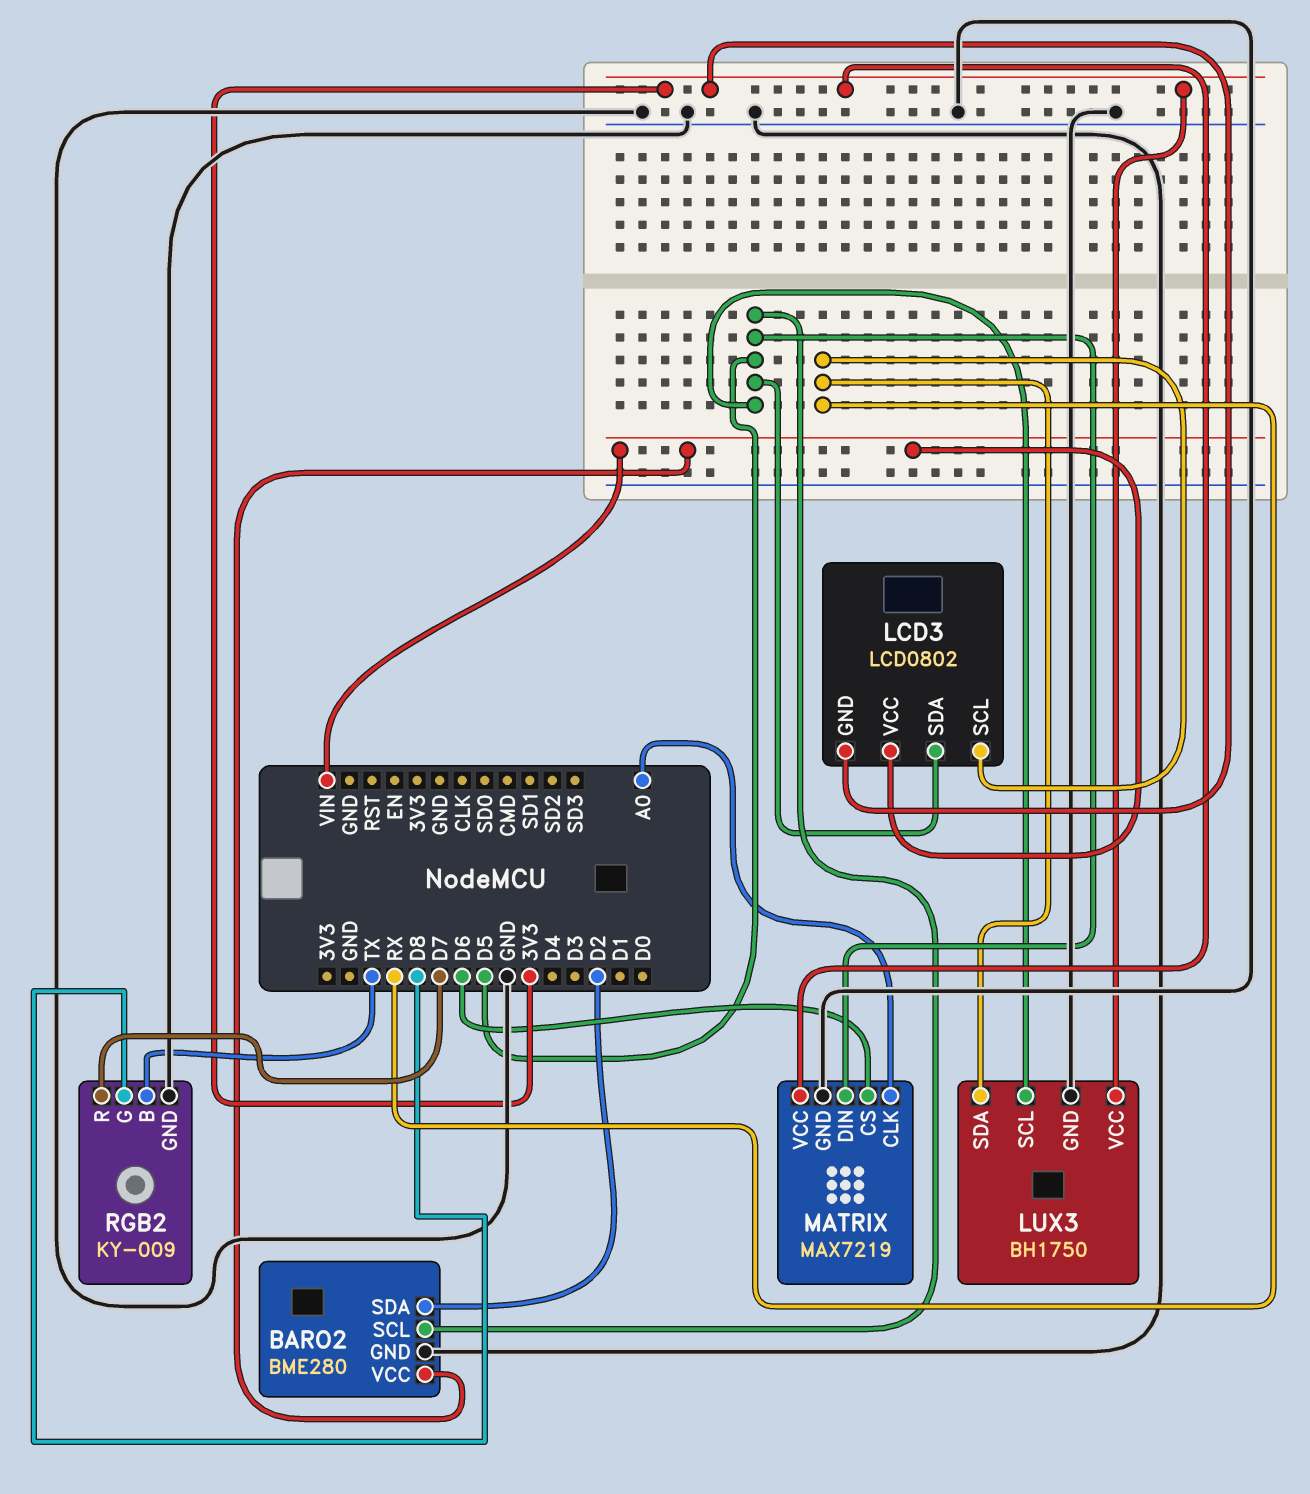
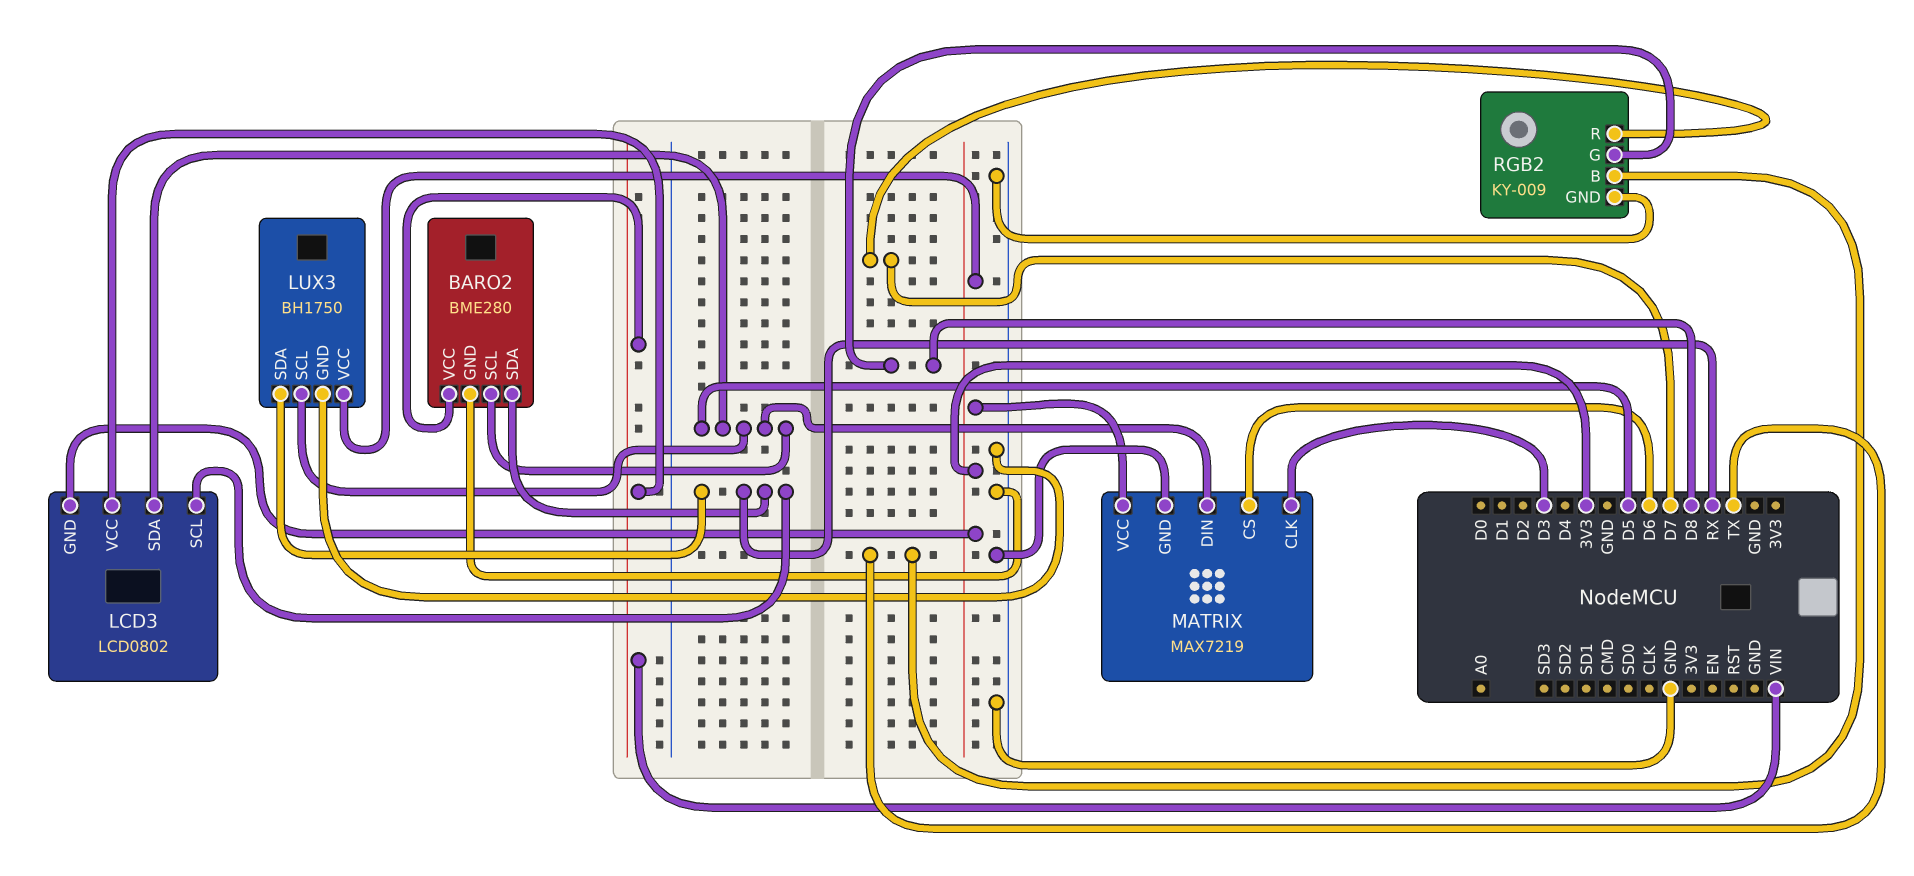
BARO2 pin SDA: D2 -> RX
MATRIX pin CLK: A0 -> D3

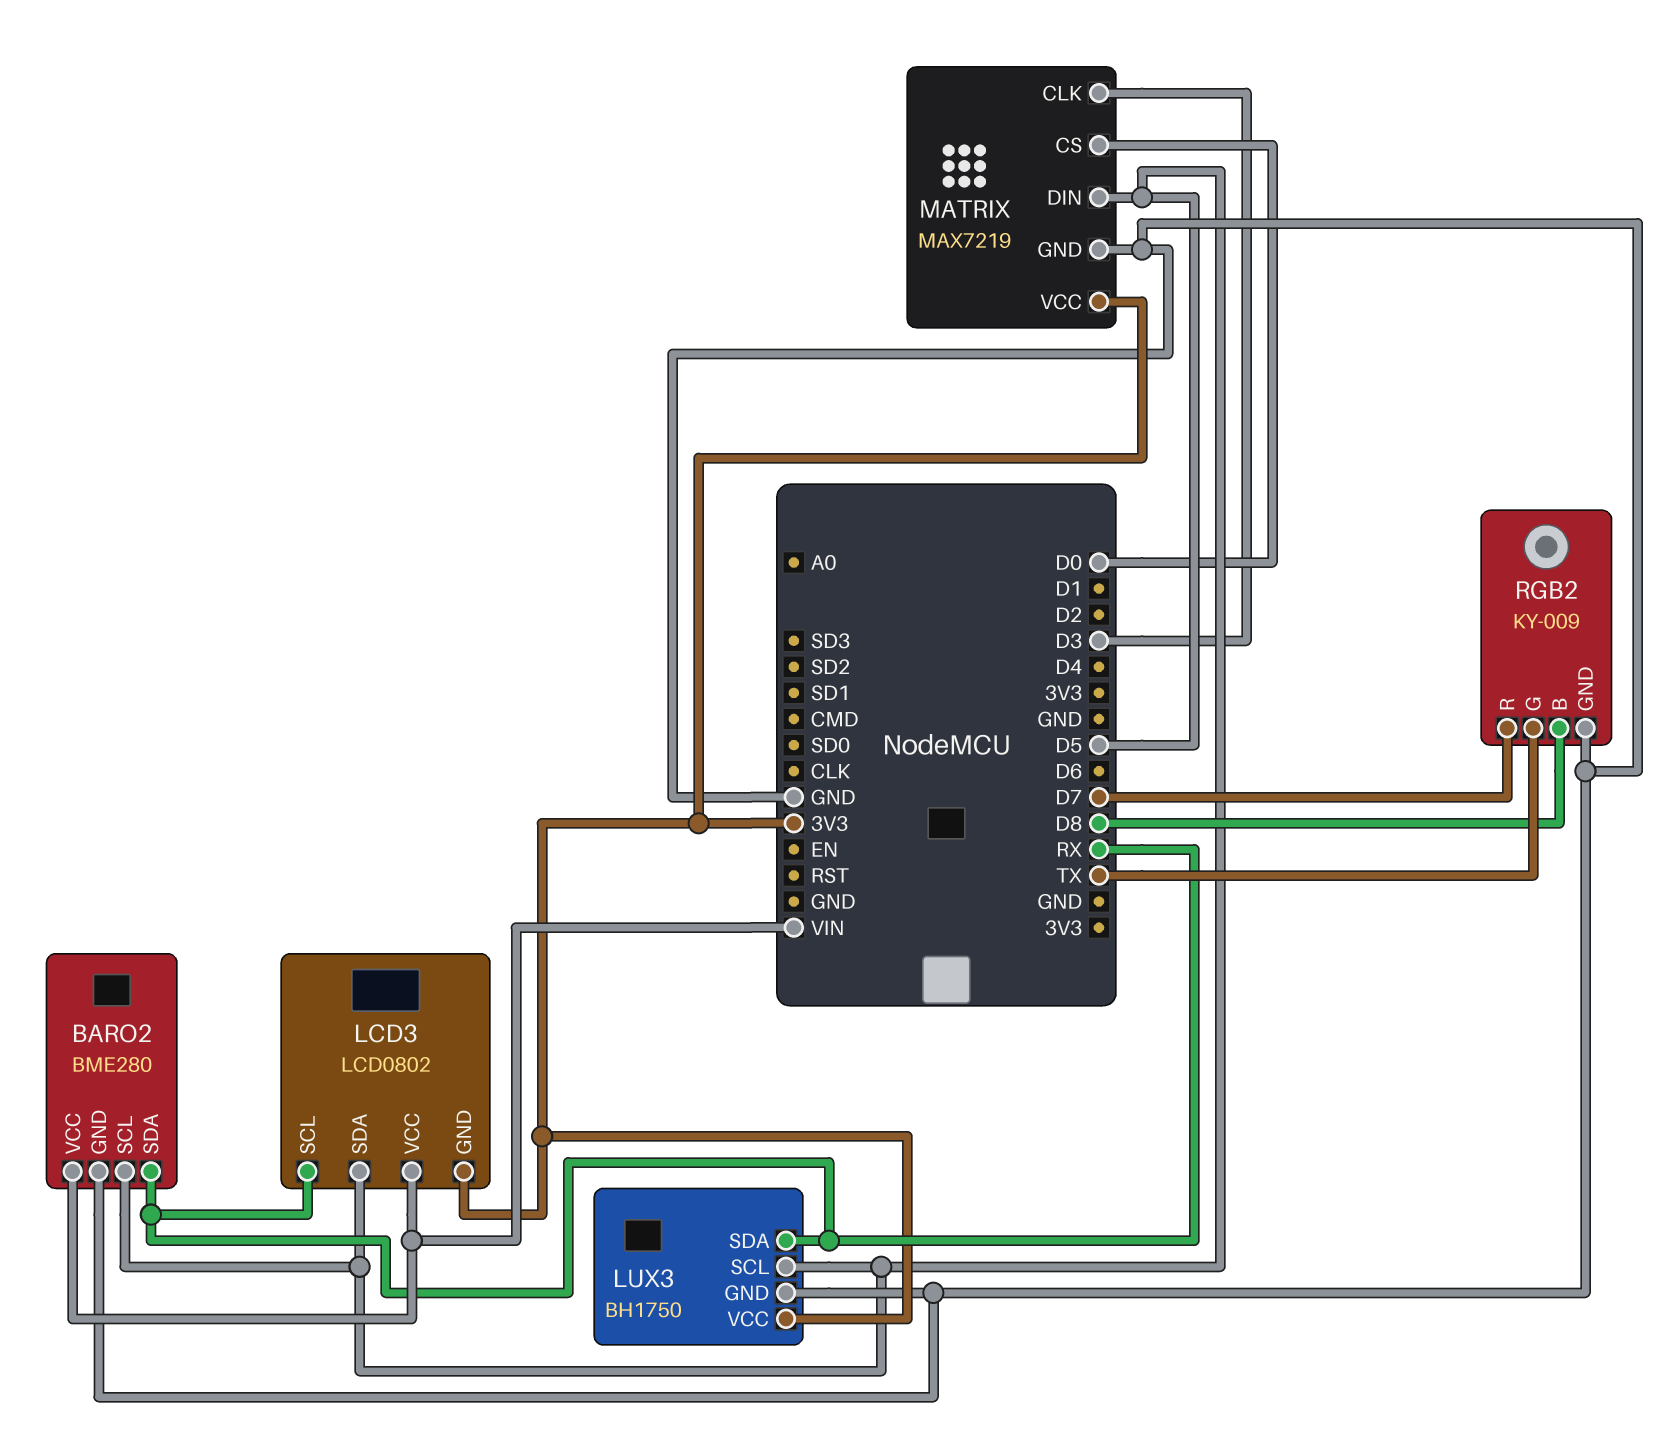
MATRIX pin CS: D6 -> D0
RGB2 pin B: TX -> D8
RGB2 pin G: D8 -> TX

